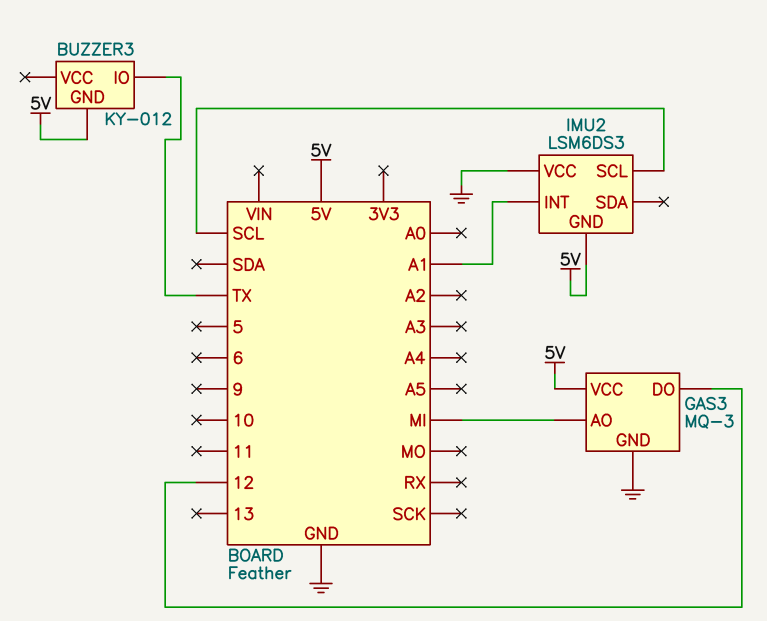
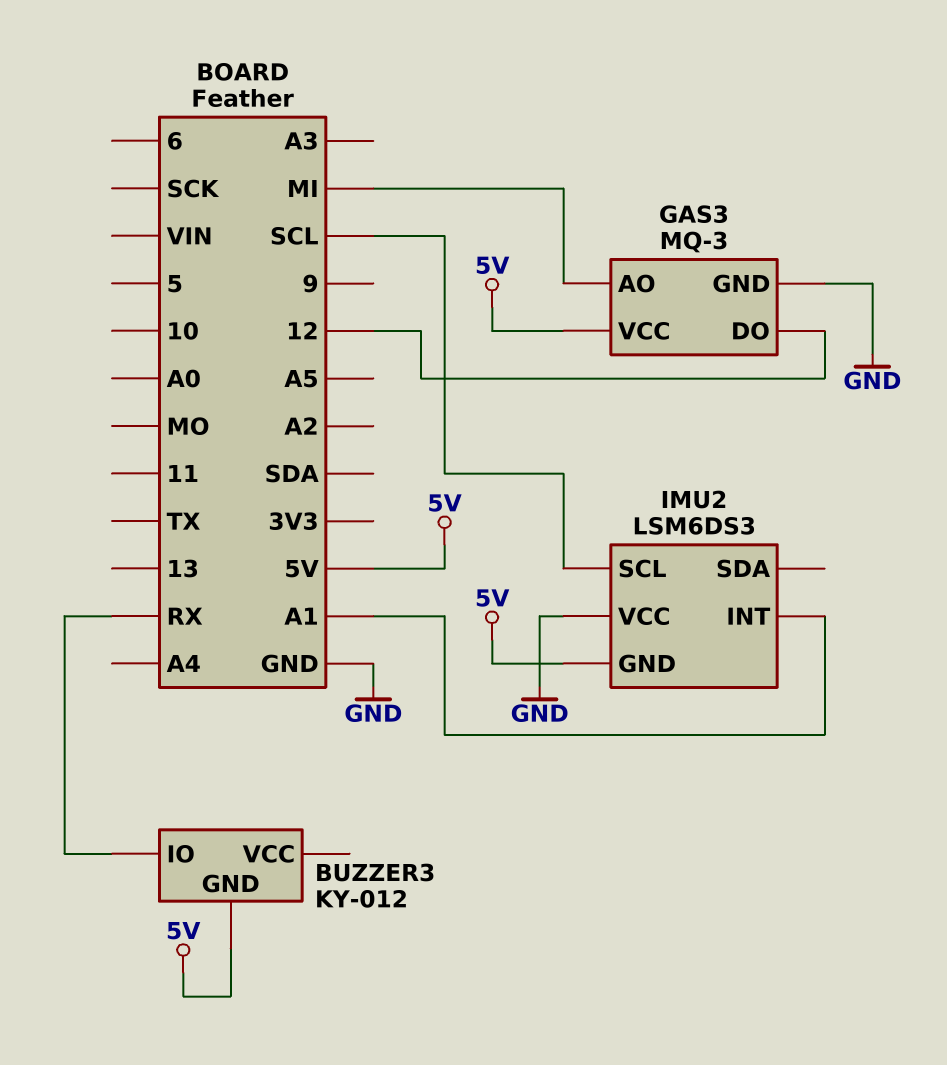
BUZZER3 pin IO: TX -> RX

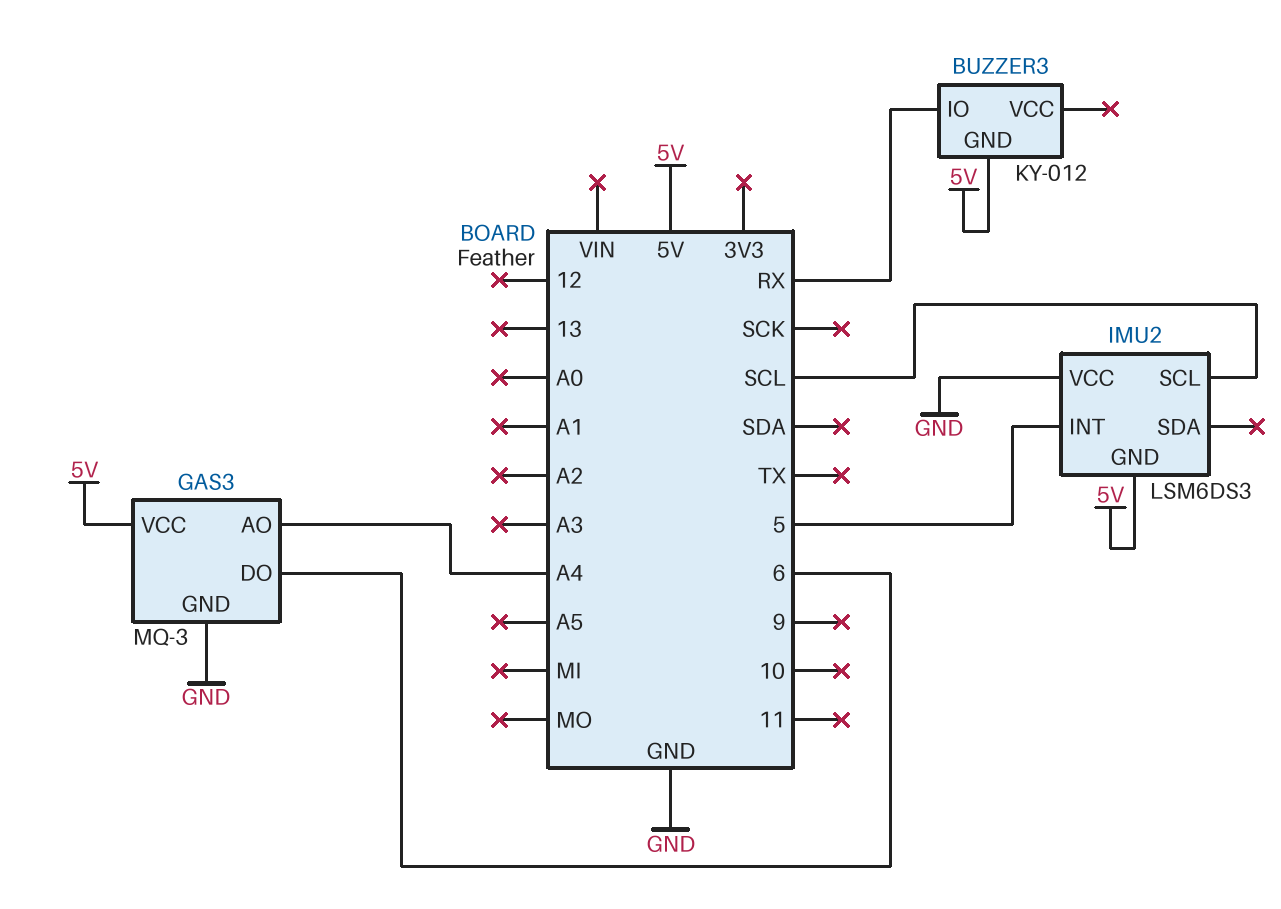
GAS3 pin AO: MI -> A4
GAS3 pin DO: 12 -> 6
IMU2 pin INT: A1 -> 5

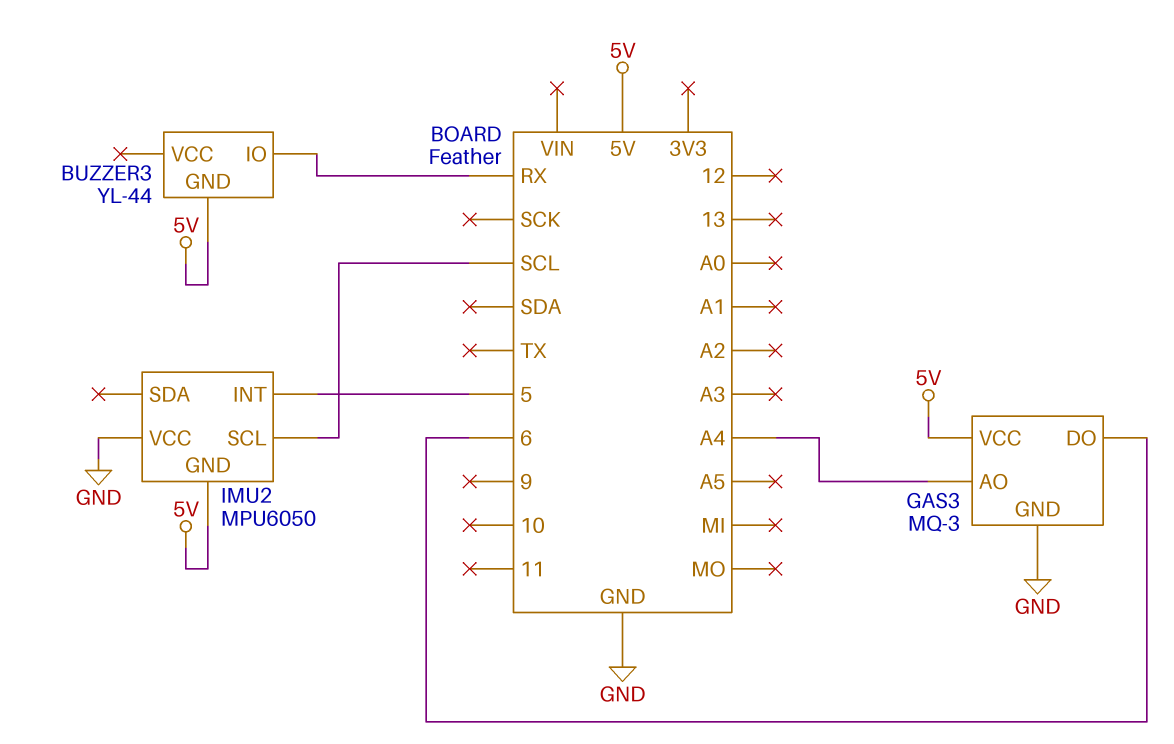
BUZZER3: KY-012 -> YL-44
IMU2: LSM6DS3 -> MPU6050

